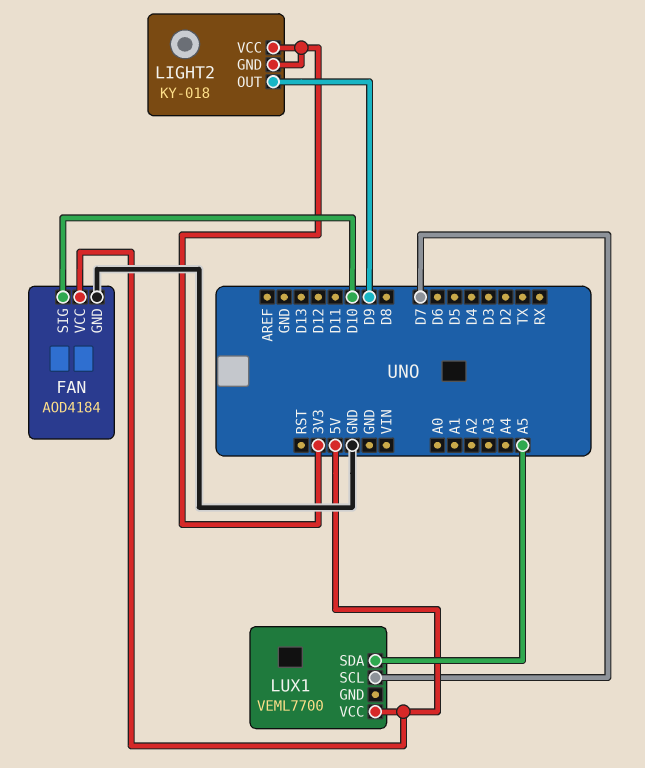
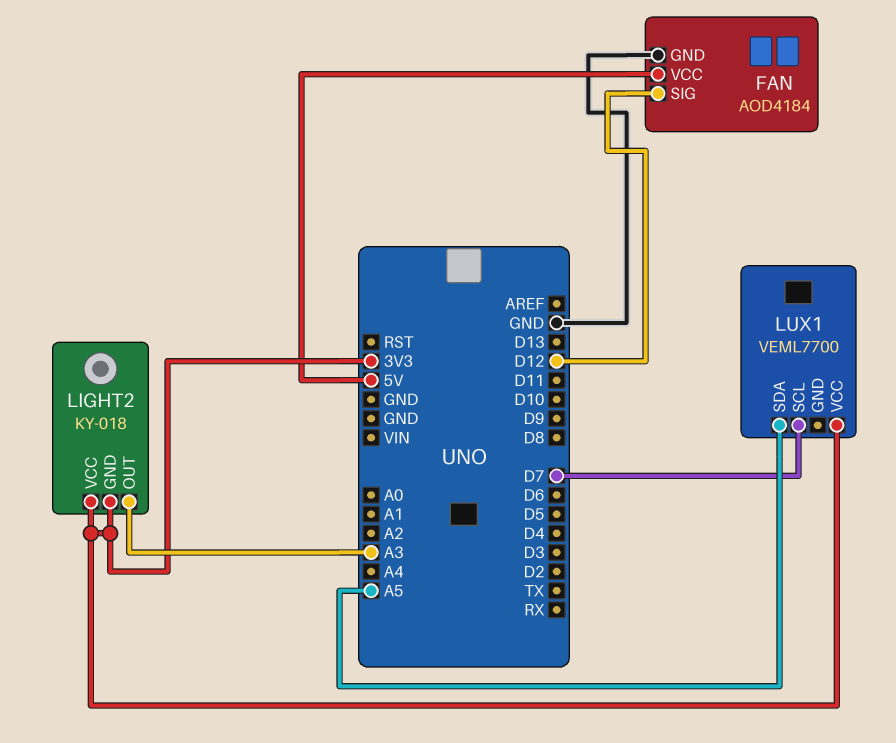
FAN pin SIG: D10 -> D12
LIGHT2 pin OUT: D9 -> A3
LUX1 pin VCC: 5V -> 3V3

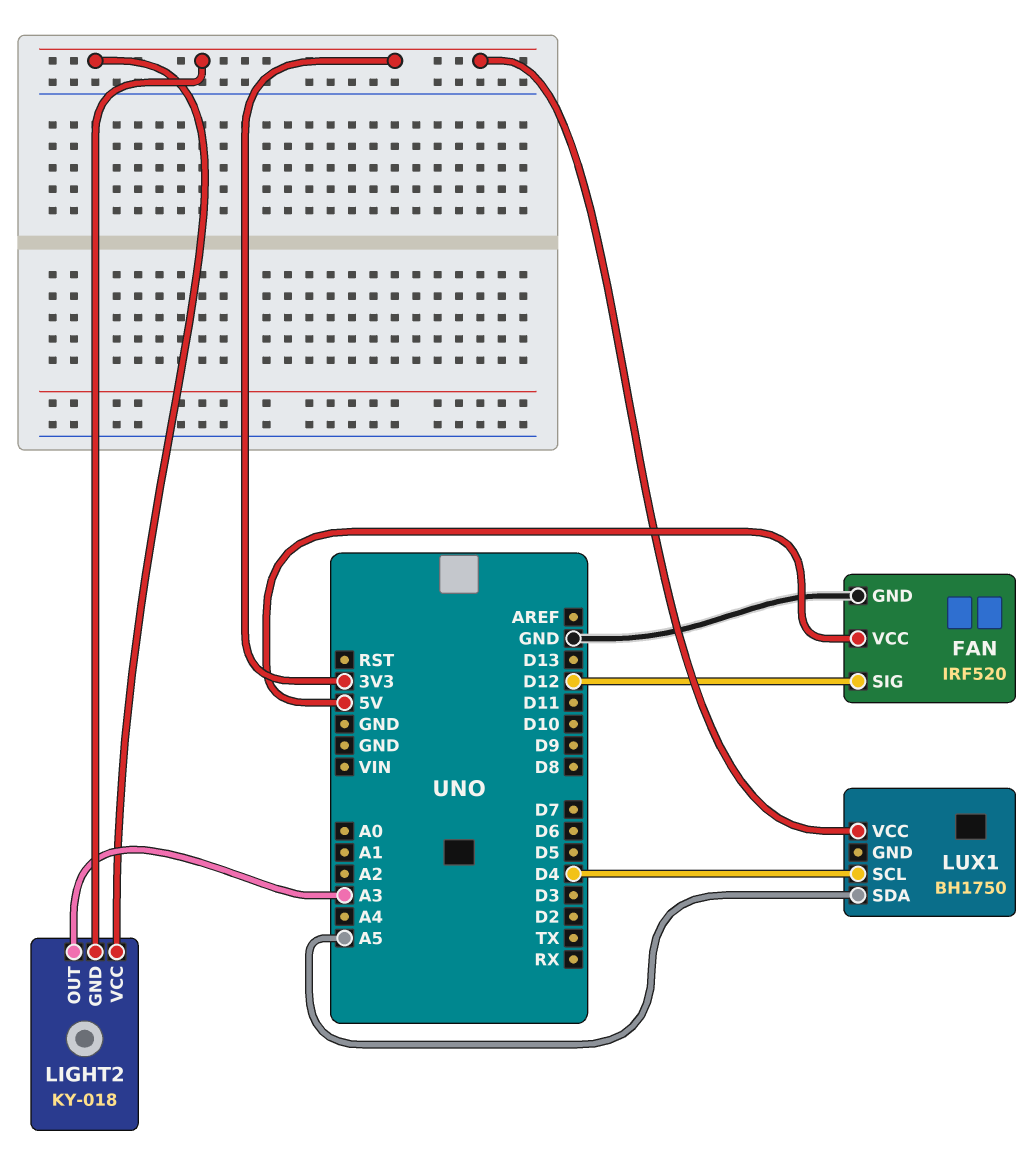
FAN: AOD4184 -> IRF520
LUX1: VEML7700 -> BH1750
LUX1 pin SCL: D7 -> D4

